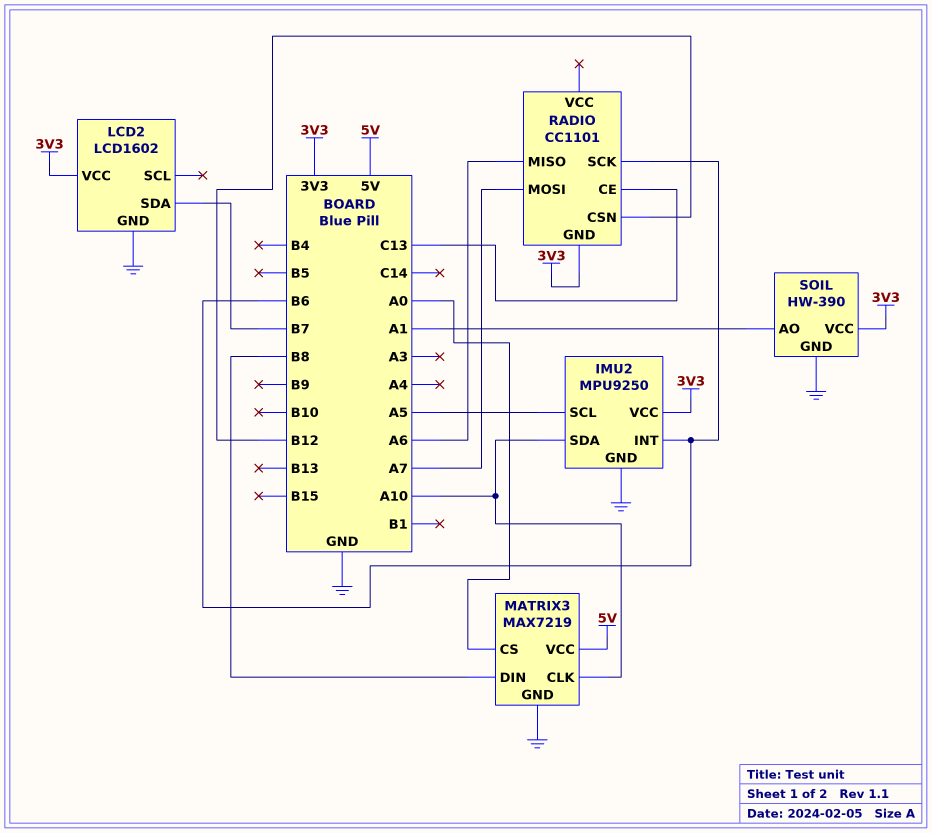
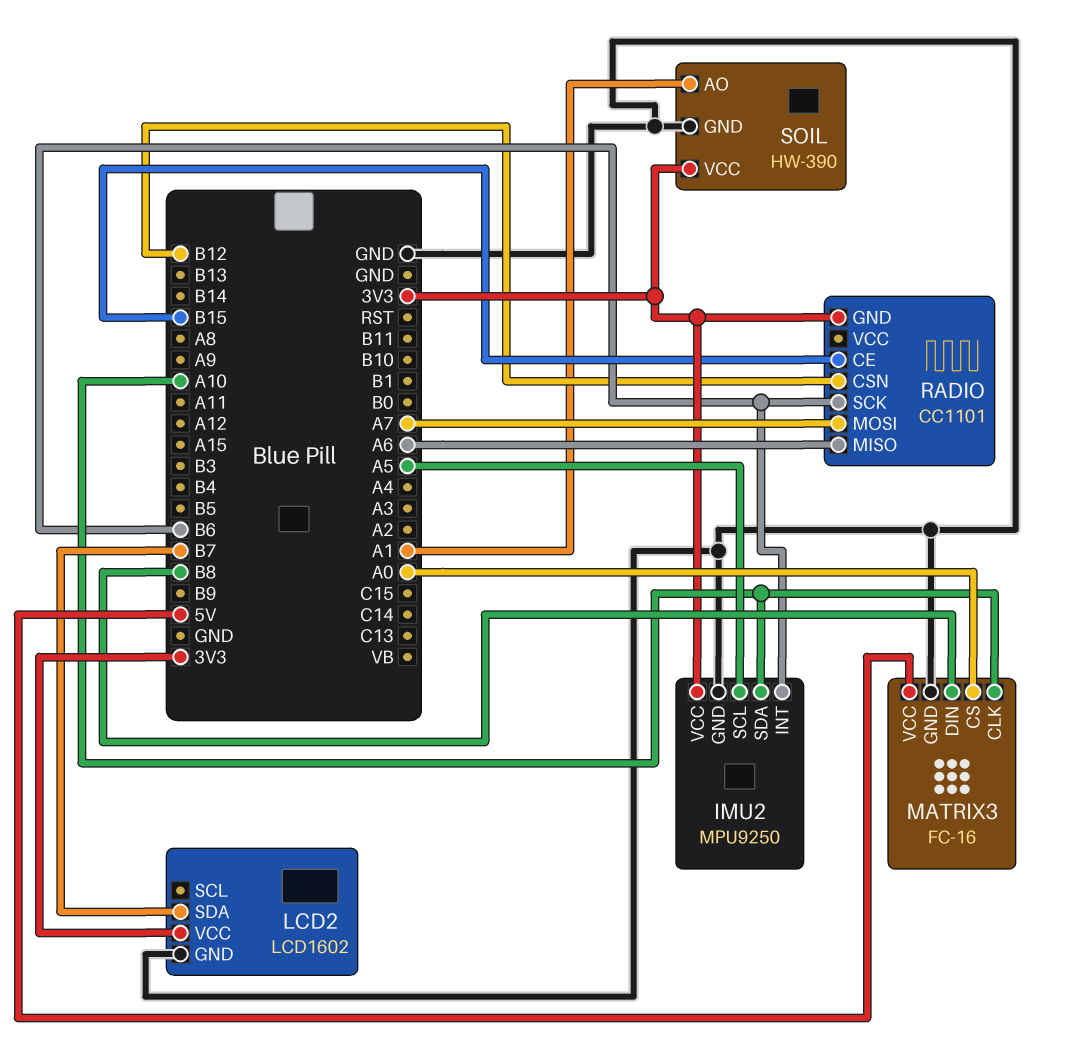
MATRIX3: MAX7219 -> FC-16
RADIO pin CE: C13 -> B15

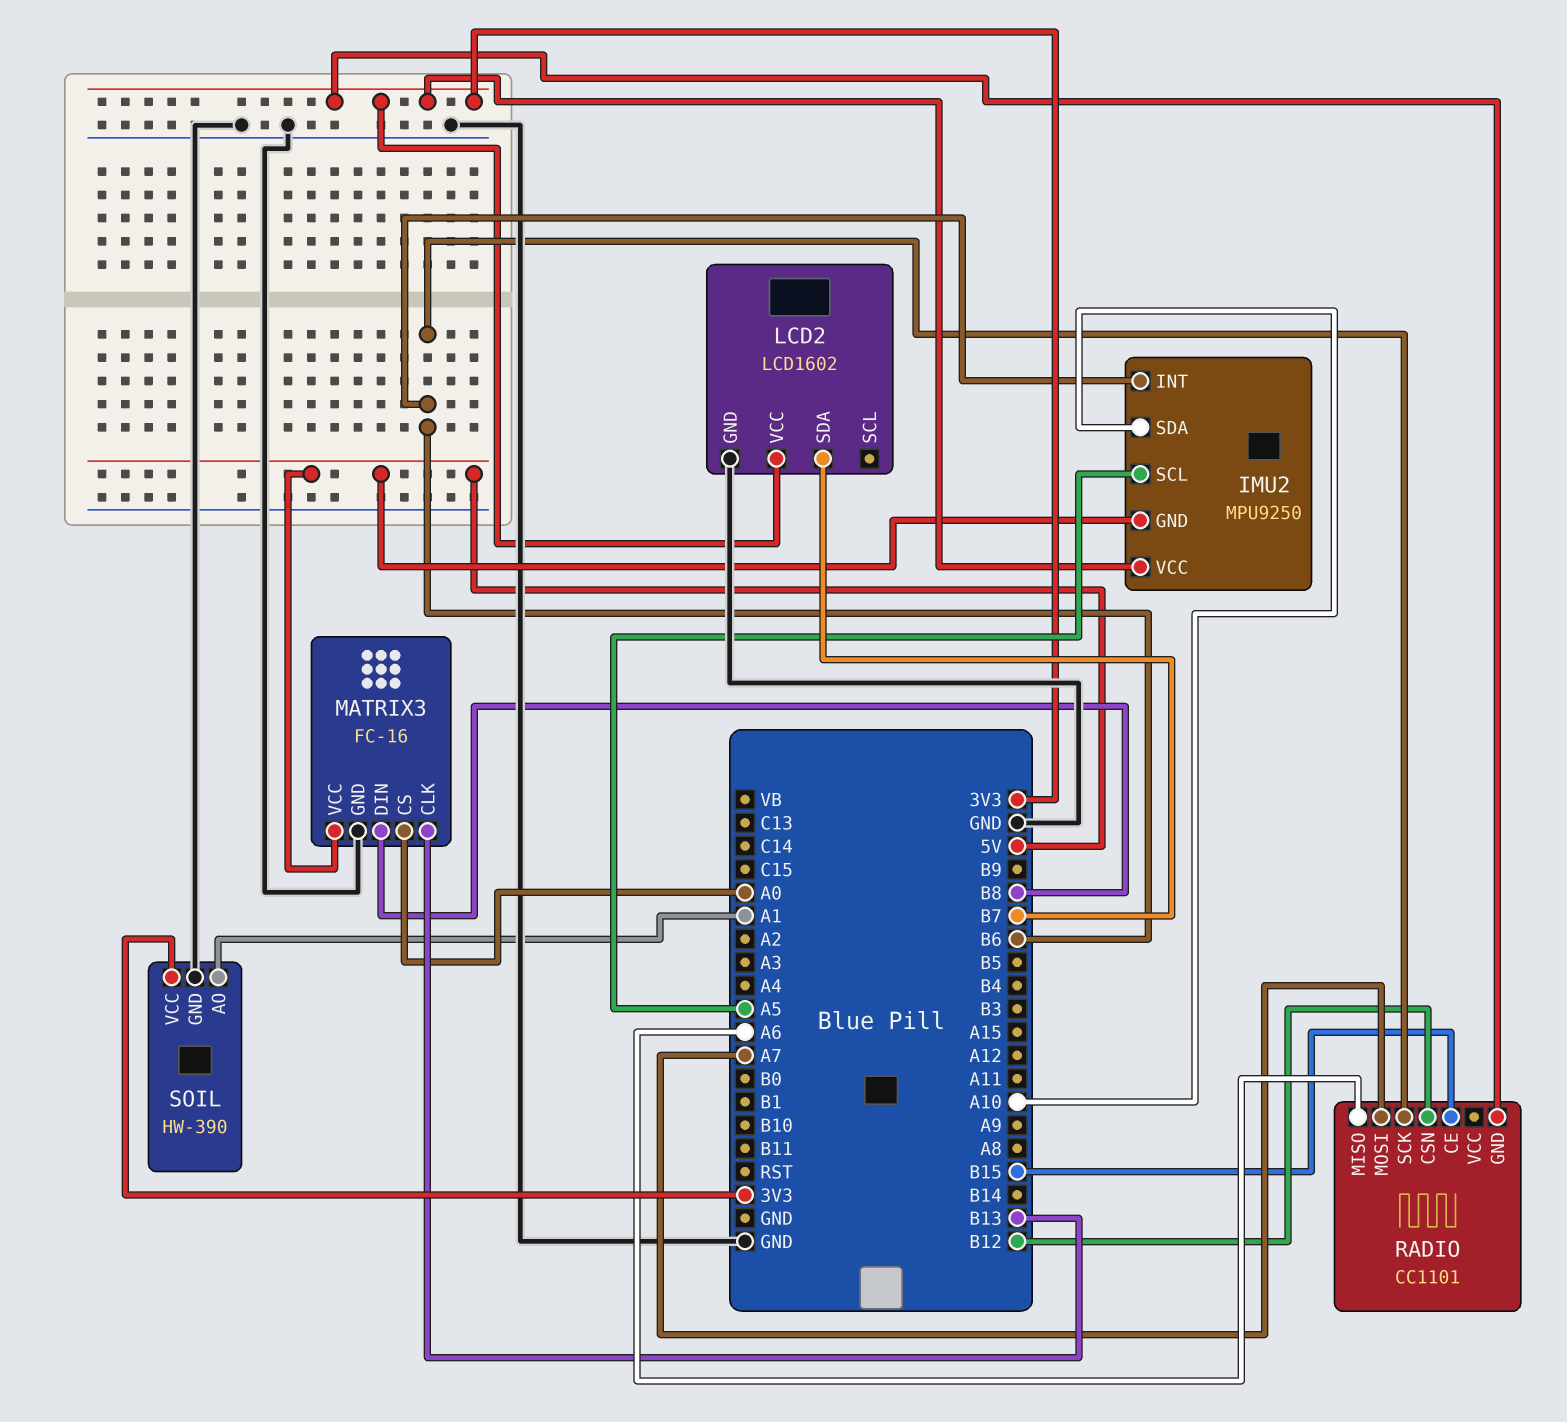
IMU2 pin GND: GND -> 5V
MATRIX3 pin CLK: A10 -> B13

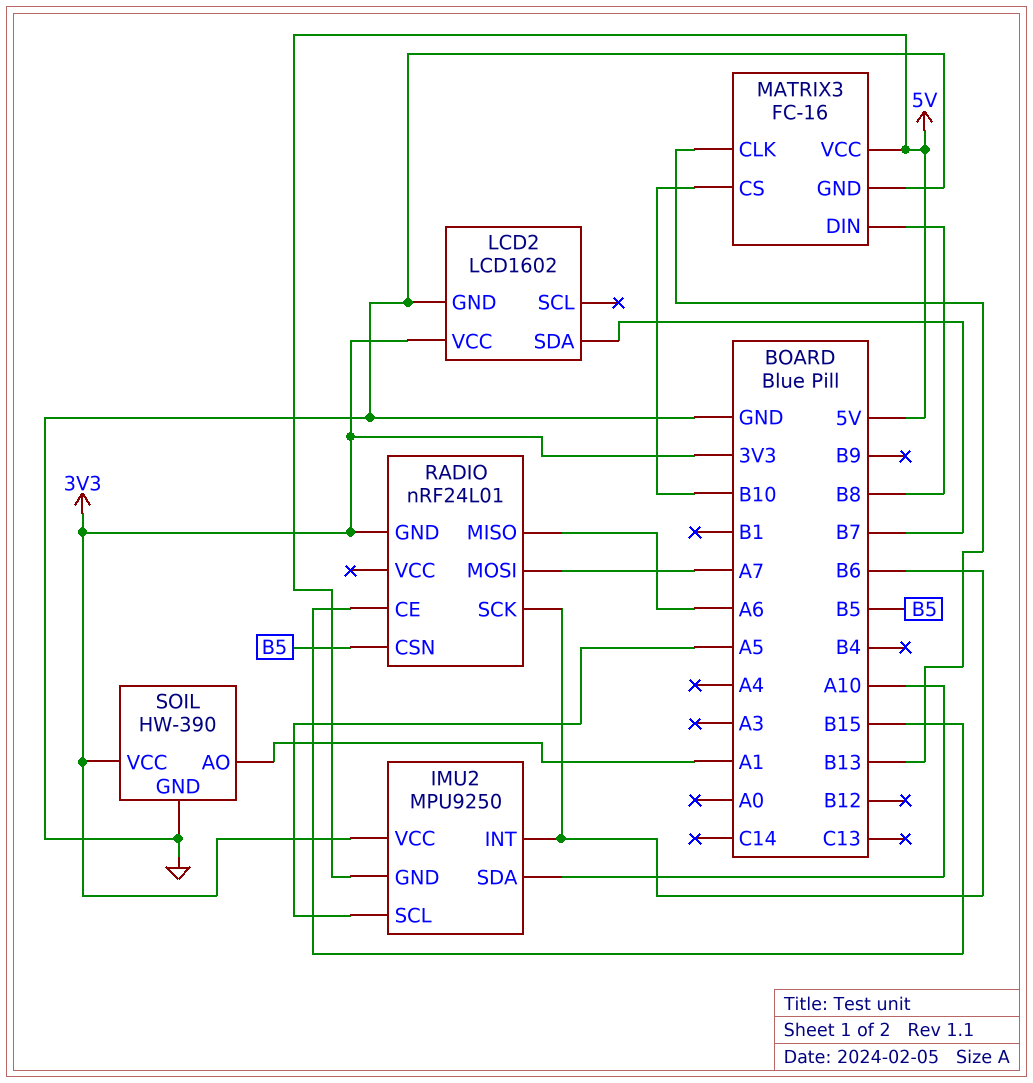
MATRIX3 pin CS: A0 -> B10
RADIO: CC1101 -> nRF24L01
RADIO pin CSN: B12 -> B5

